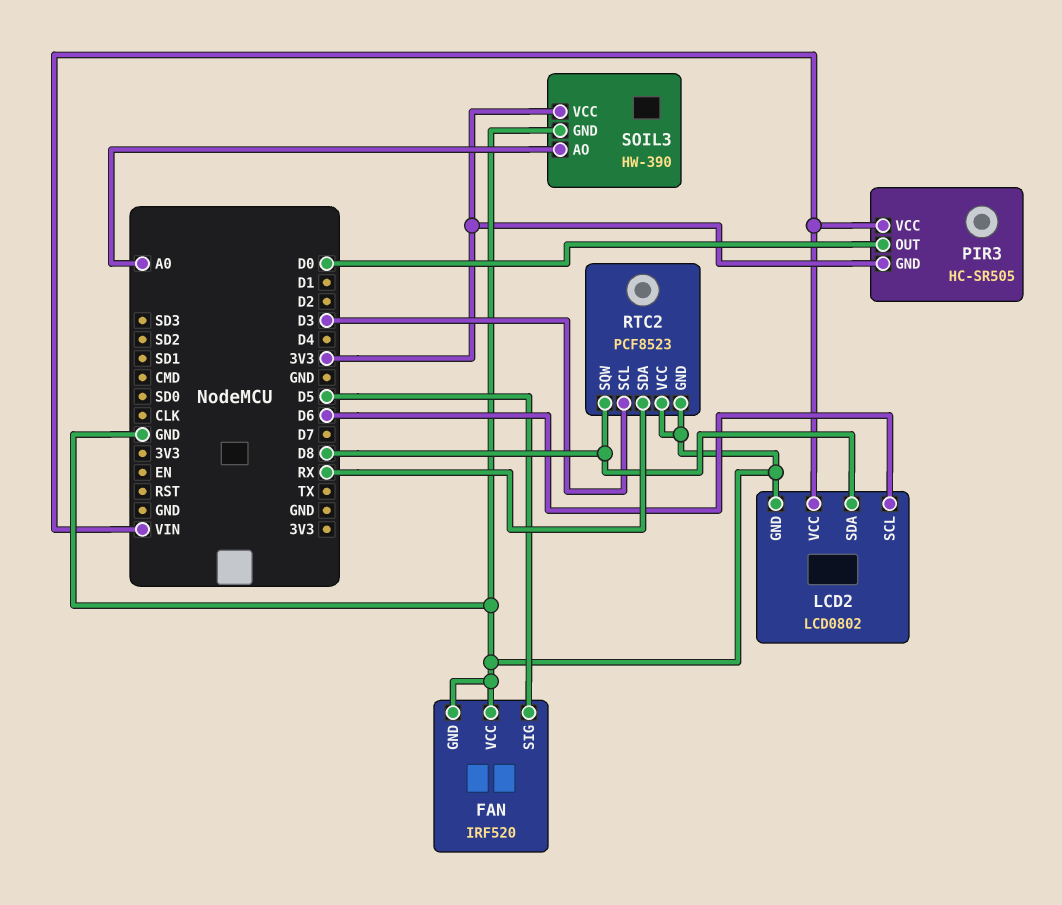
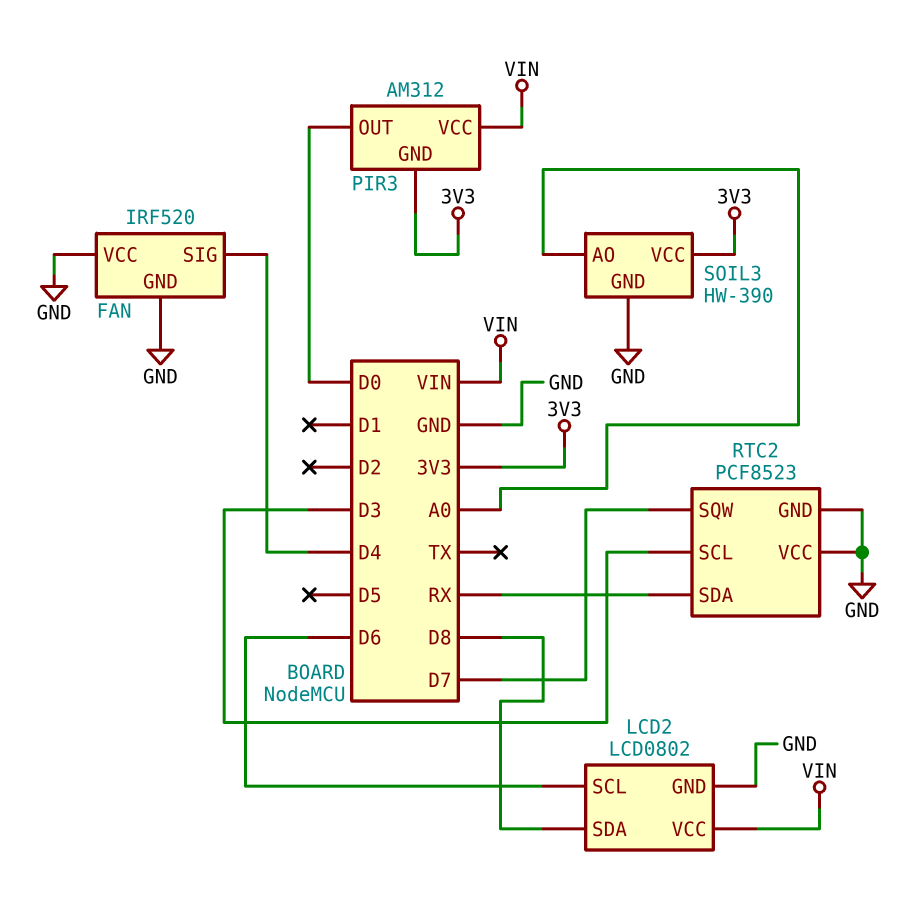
FAN pin SIG: D5 -> D4
PIR3: HC-SR505 -> AM312
RTC2 pin SQW: D8 -> D7

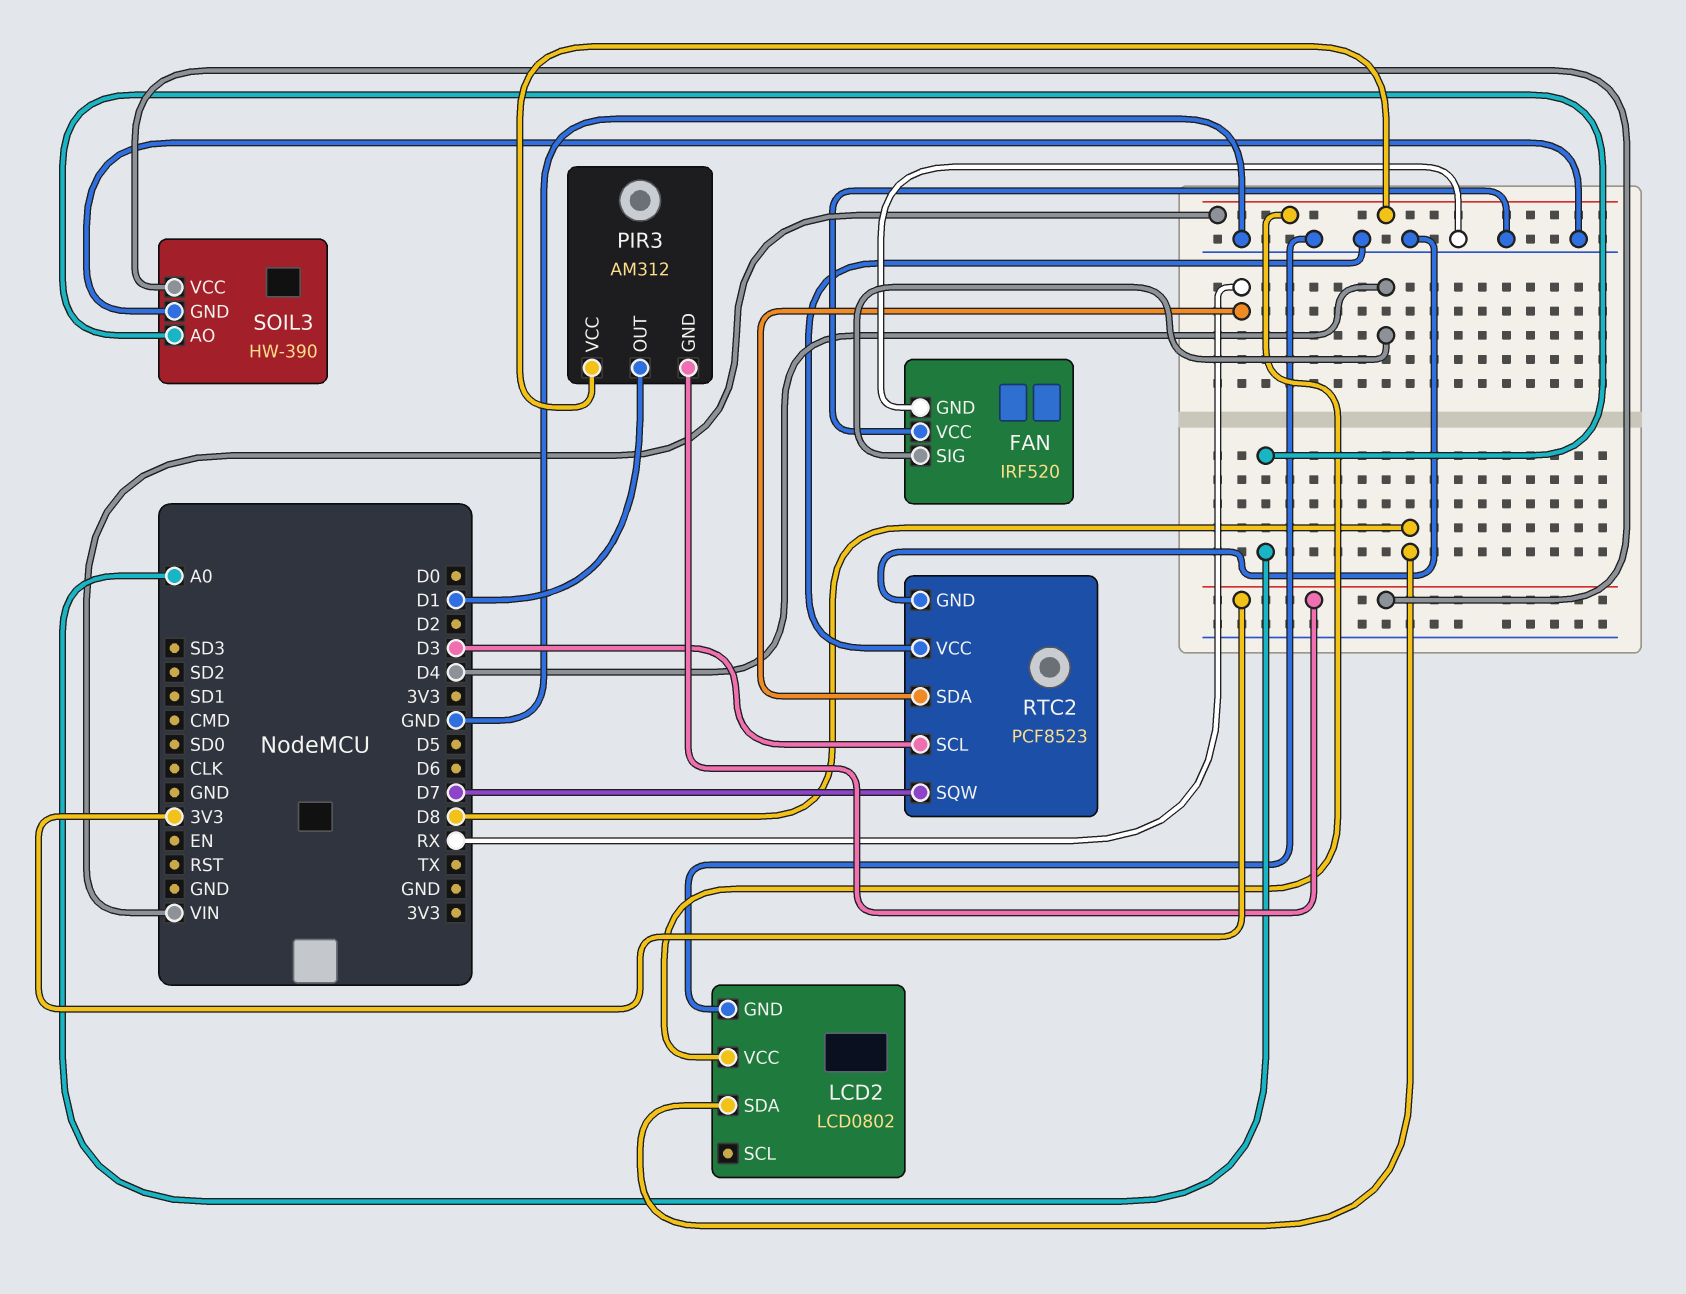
LCD2 pin SCL: D6 -> none
PIR3 pin OUT: D0 -> D1

